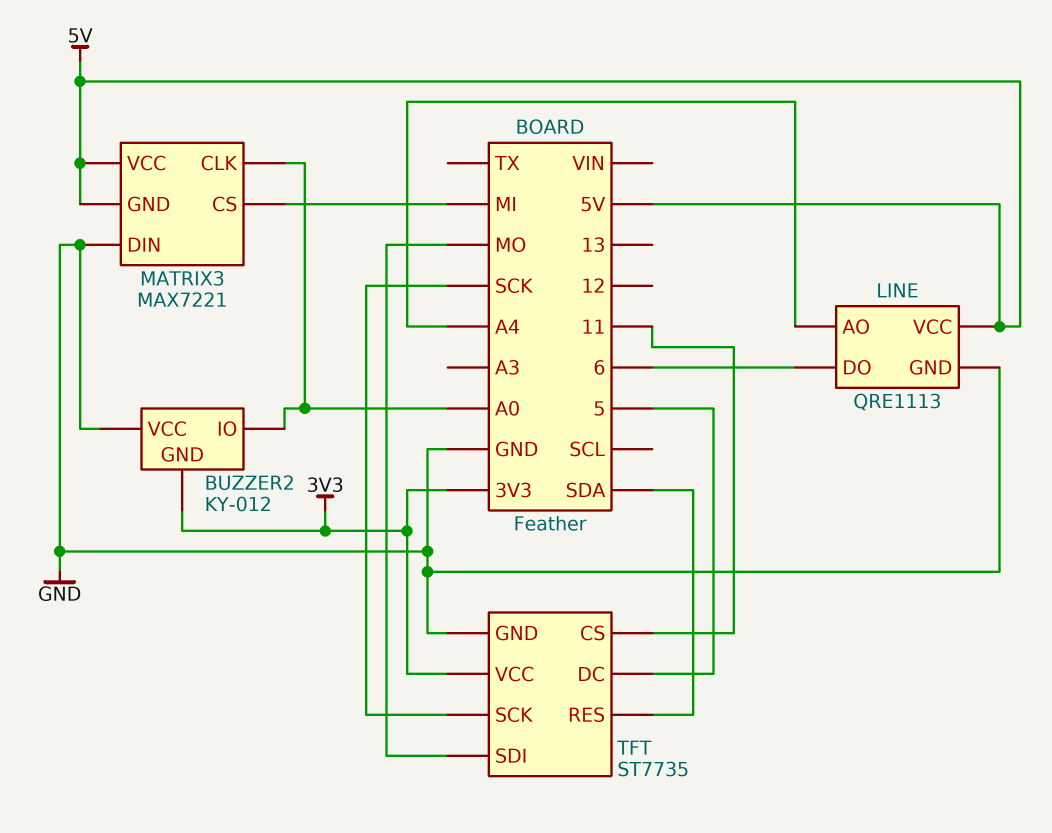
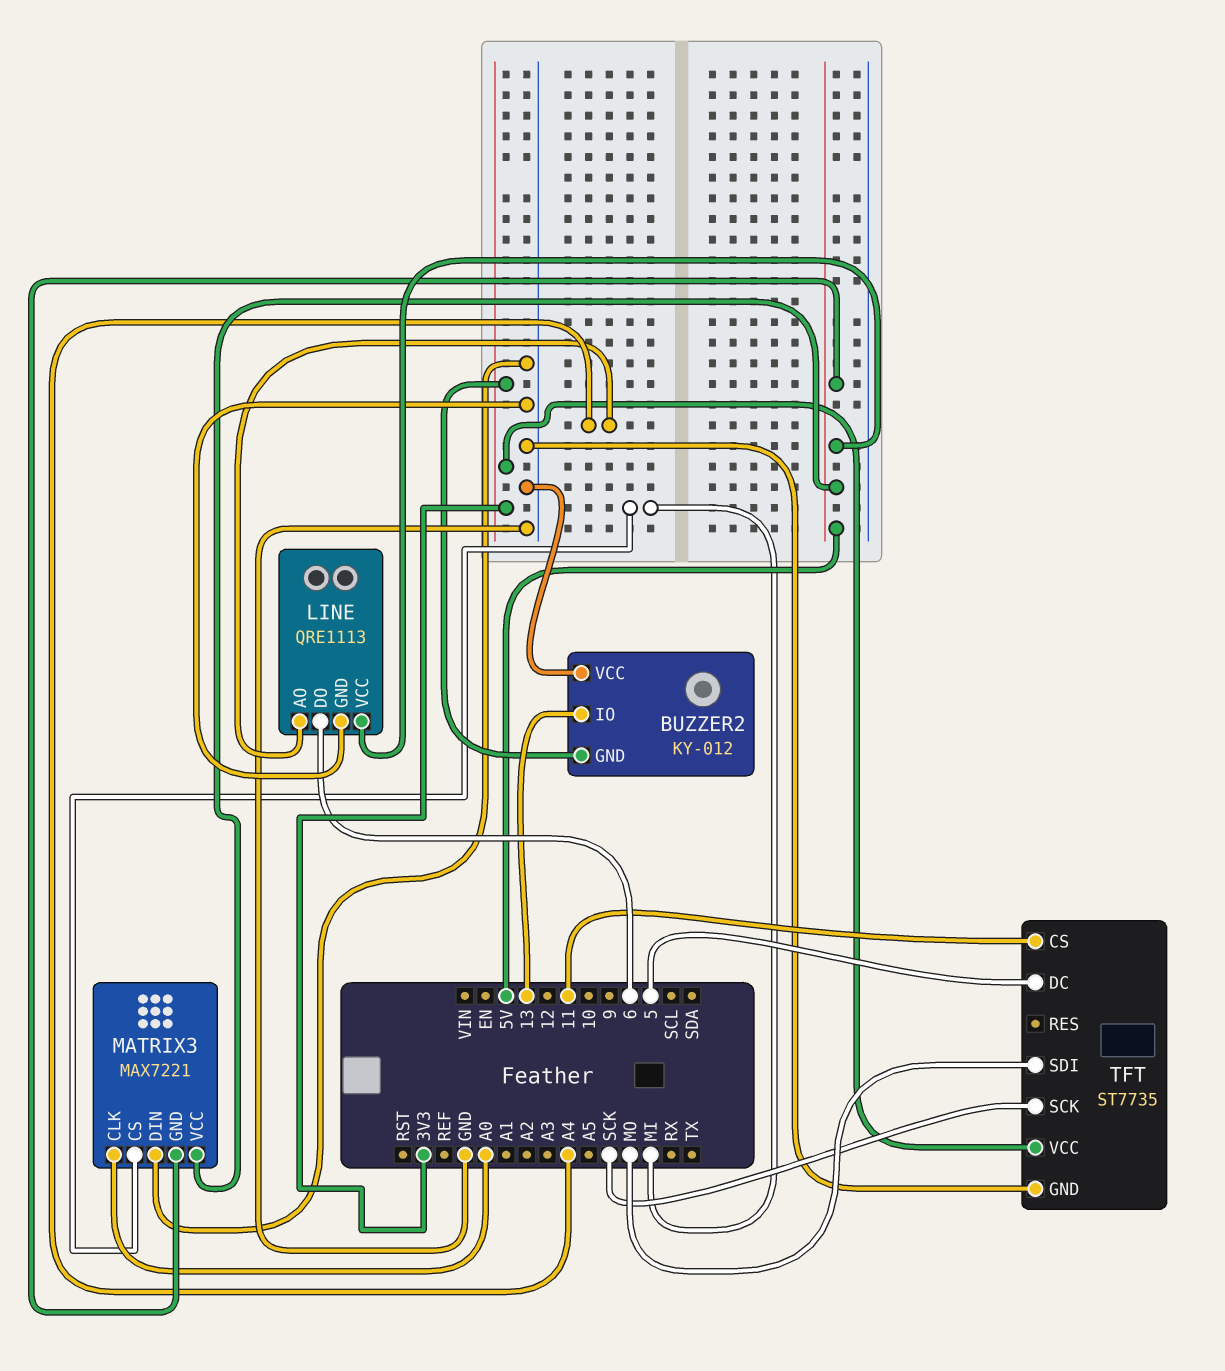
BUZZER2 pin IO: A0 -> 13
TFT pin RES: SDA -> none

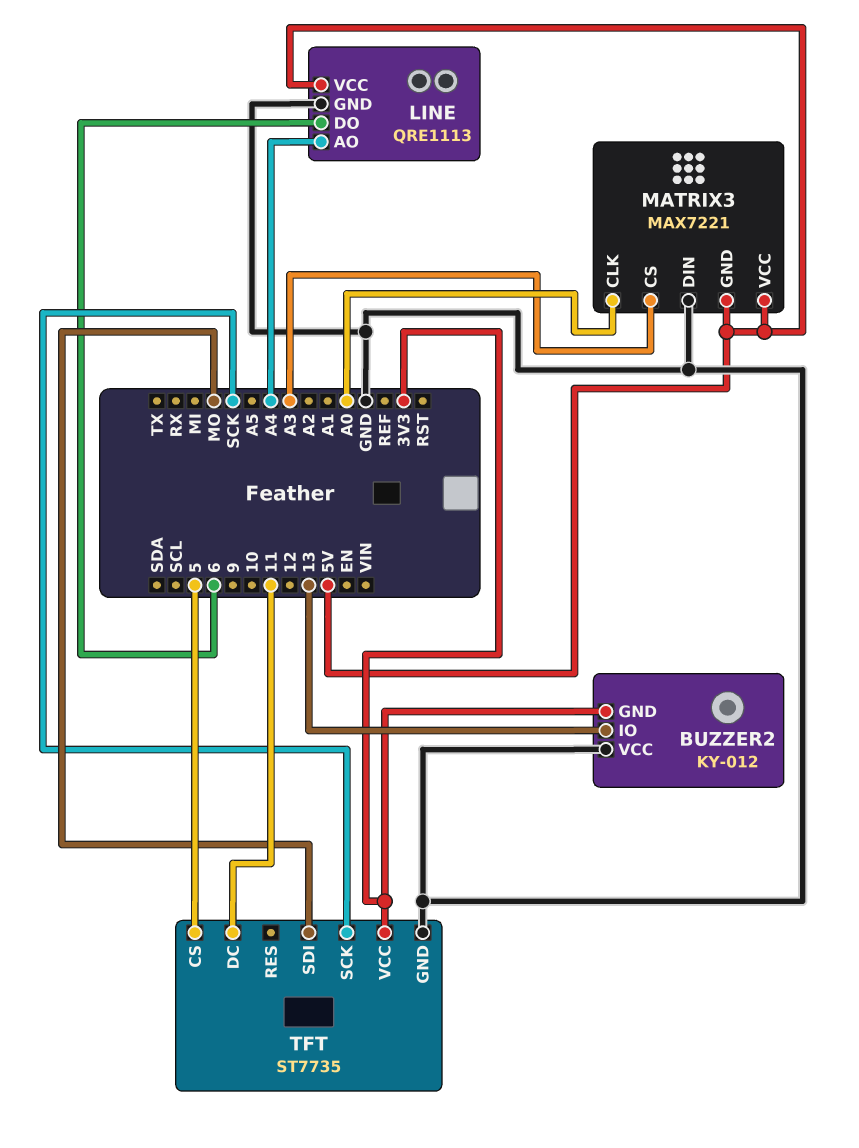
MATRIX3 pin CS: MI -> A3
TFT pin CS: 11 -> 5
TFT pin DC: 5 -> 11

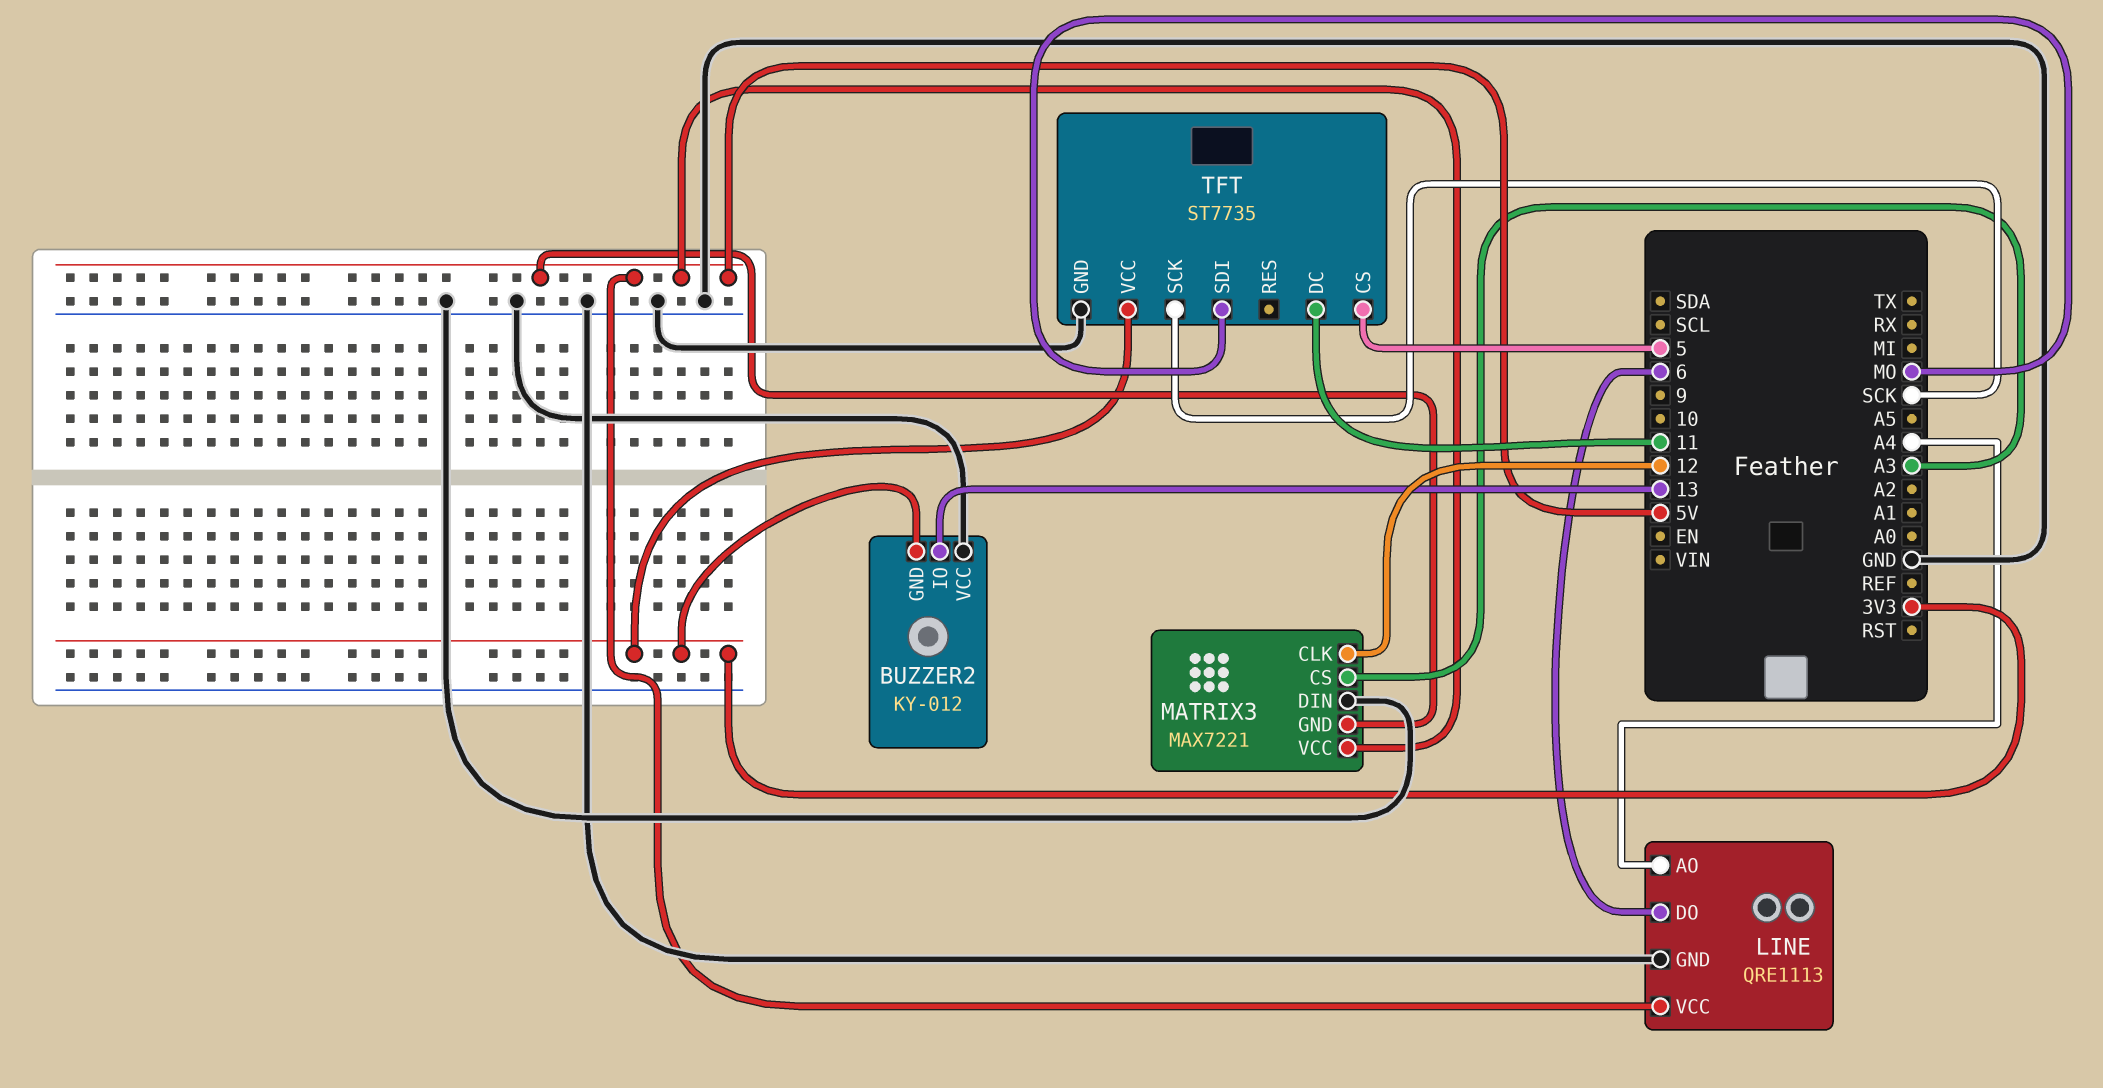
MATRIX3 pin CLK: A0 -> 12

